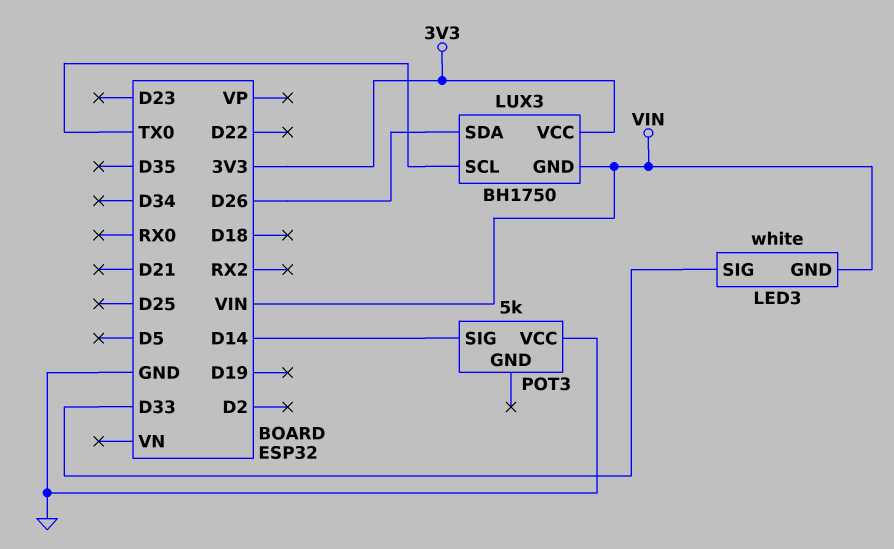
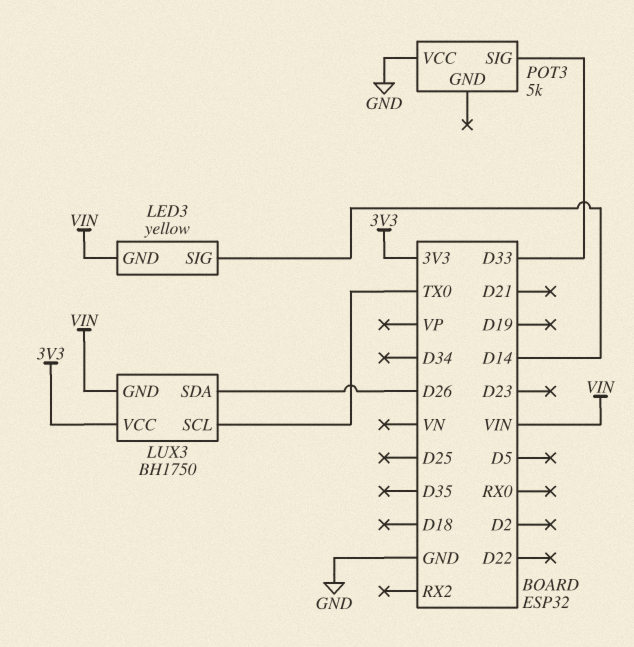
LED3: white -> yellow
LED3 pin SIG: D33 -> D14
POT3 pin SIG: D14 -> D33

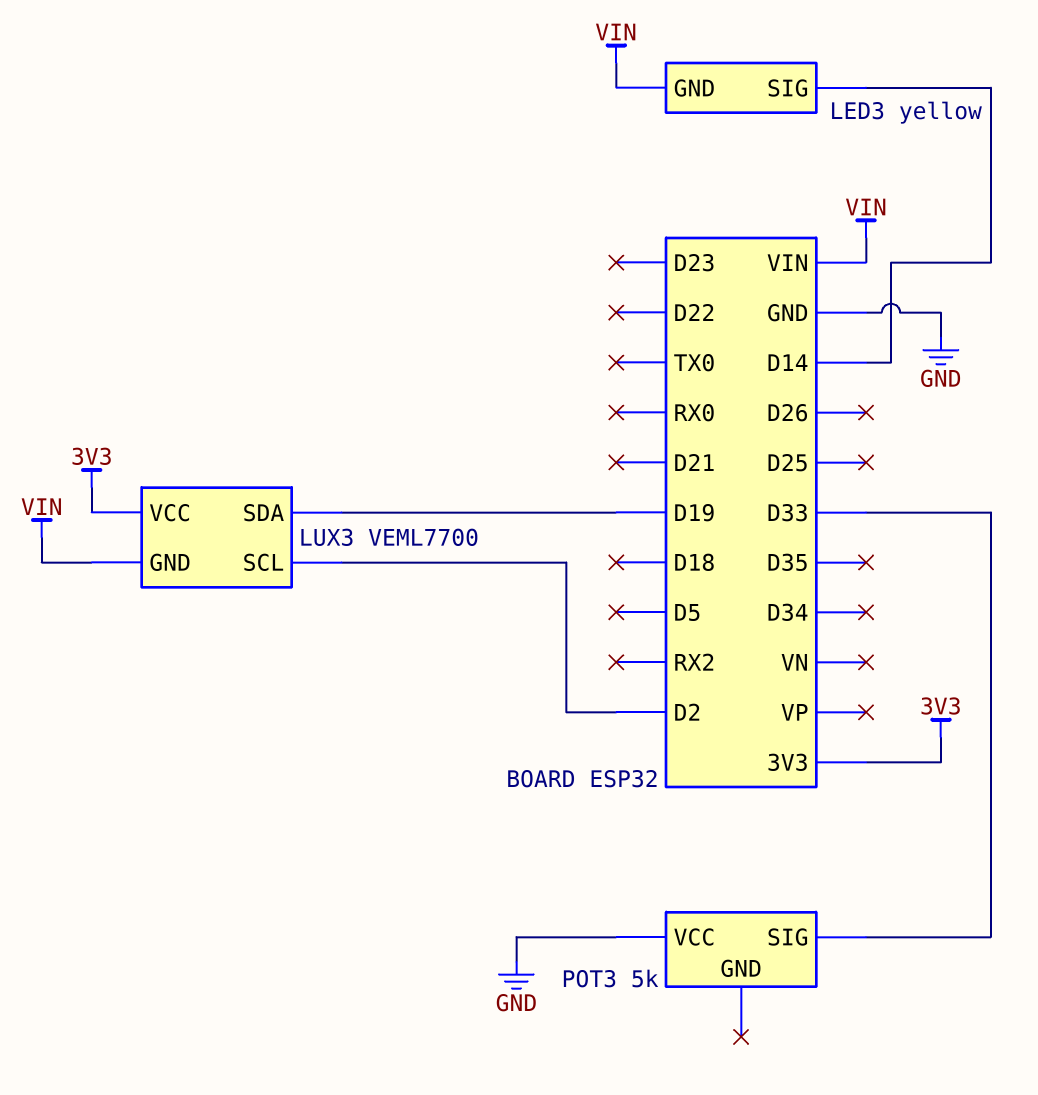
LUX3: BH1750 -> VEML7700
LUX3 pin SCL: TX0 -> D2
LUX3 pin SDA: D26 -> D19

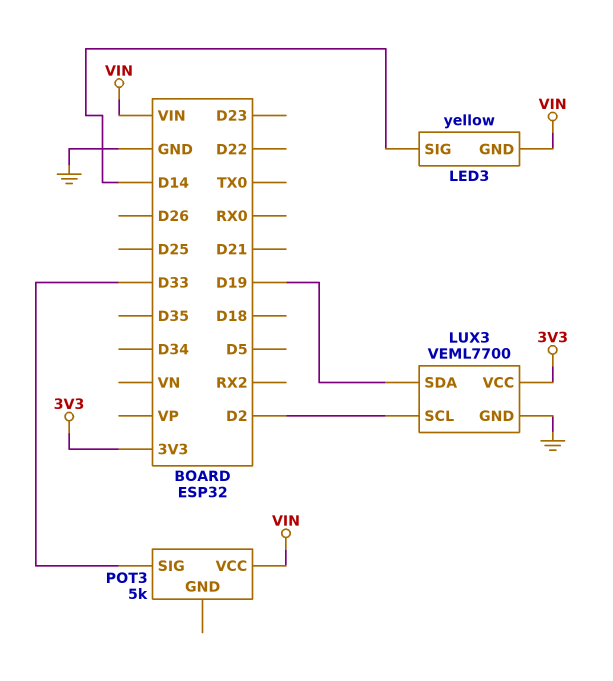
LUX3 pin GND: VIN -> GND
POT3 pin VCC: GND -> VIN

